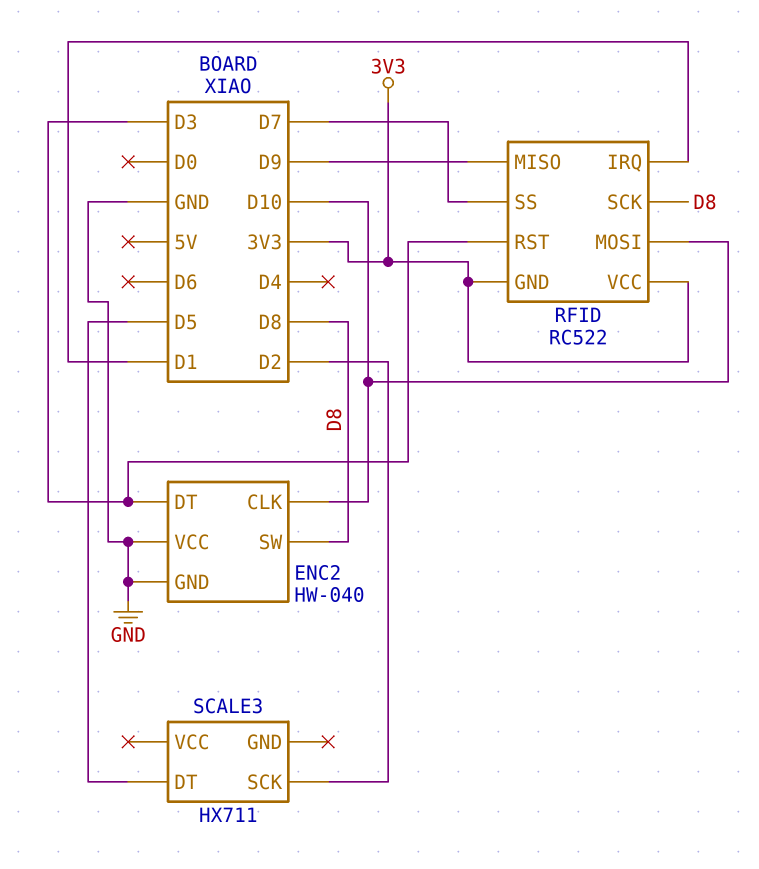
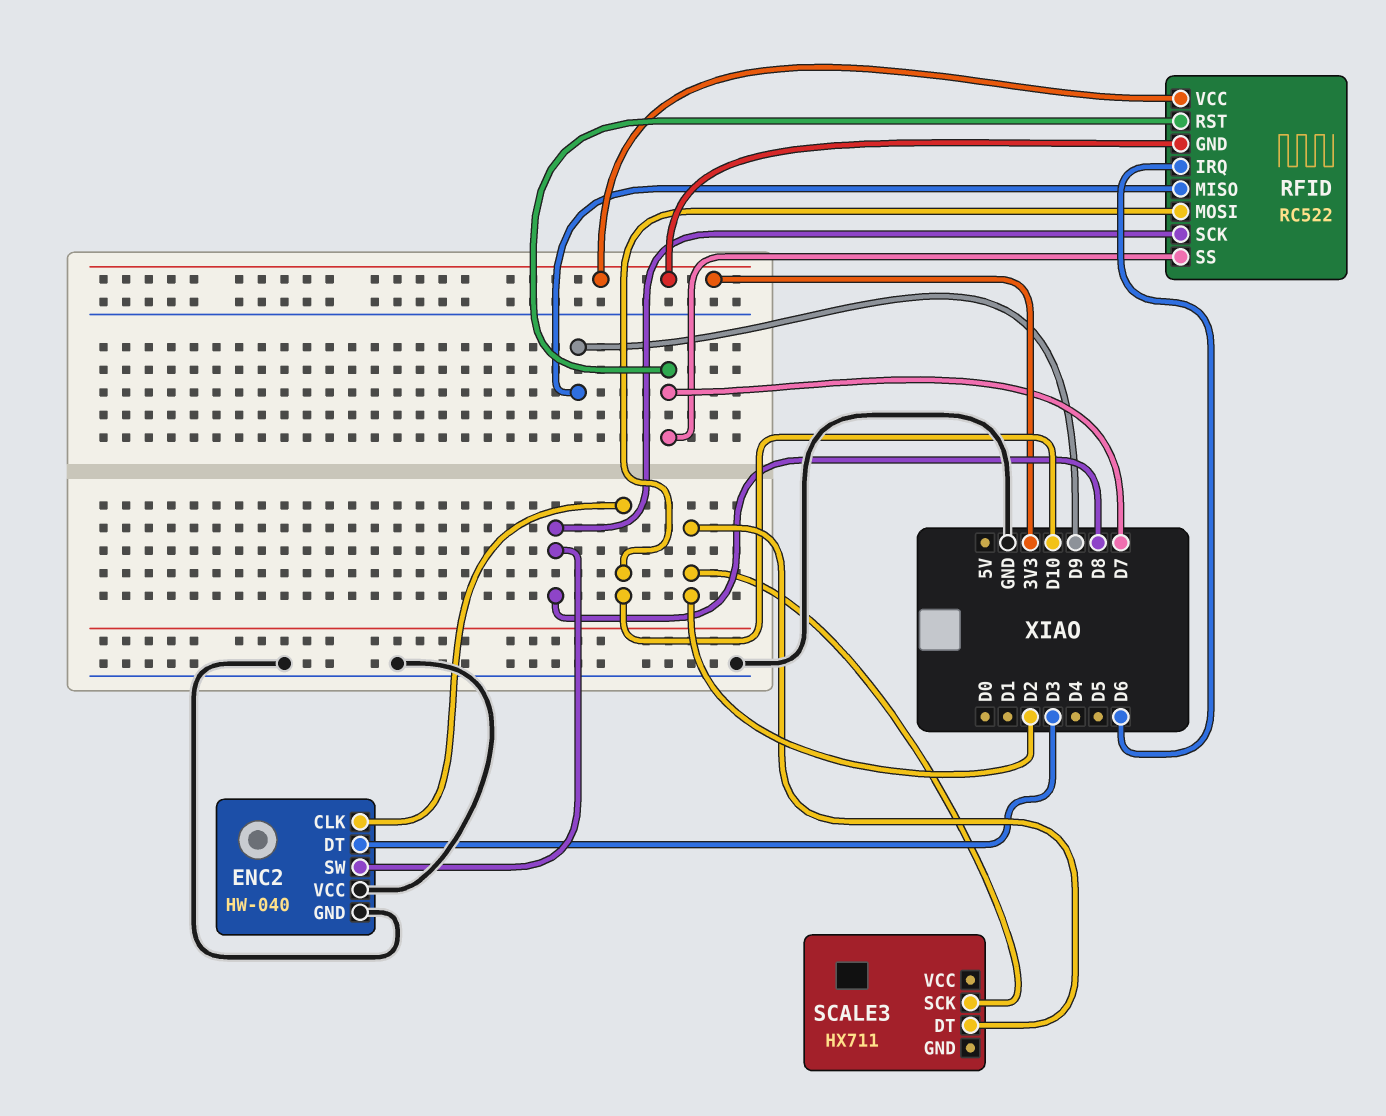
RFID pin IRQ: D1 -> D6
RFID pin RST: D3 -> D7
SCALE3 pin DT: D5 -> D2

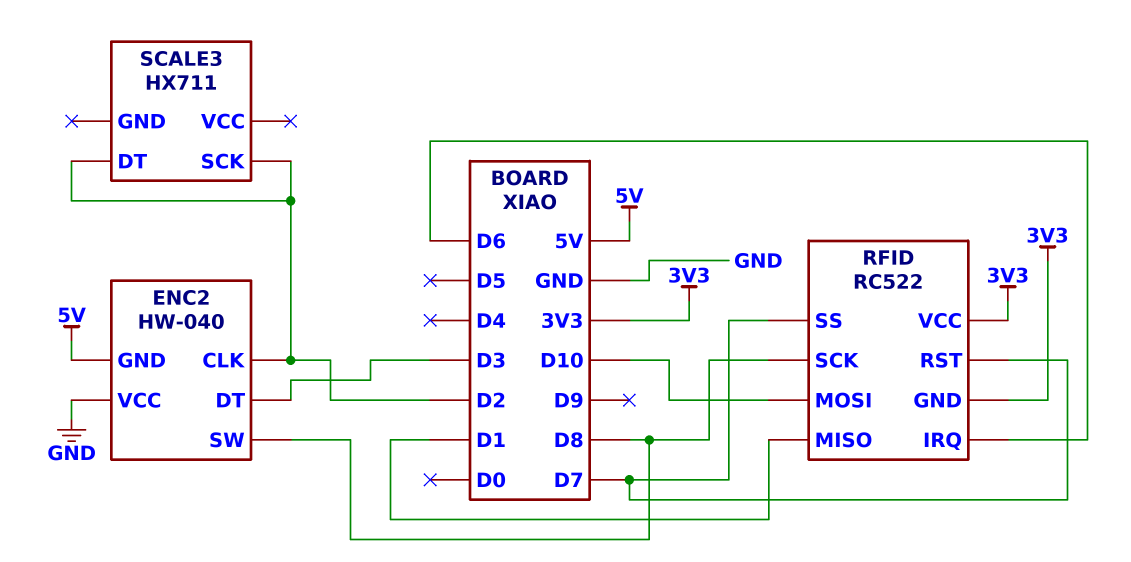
ENC2 pin CLK: D10 -> D2
ENC2 pin GND: GND -> 5V
RFID pin MISO: D9 -> D1

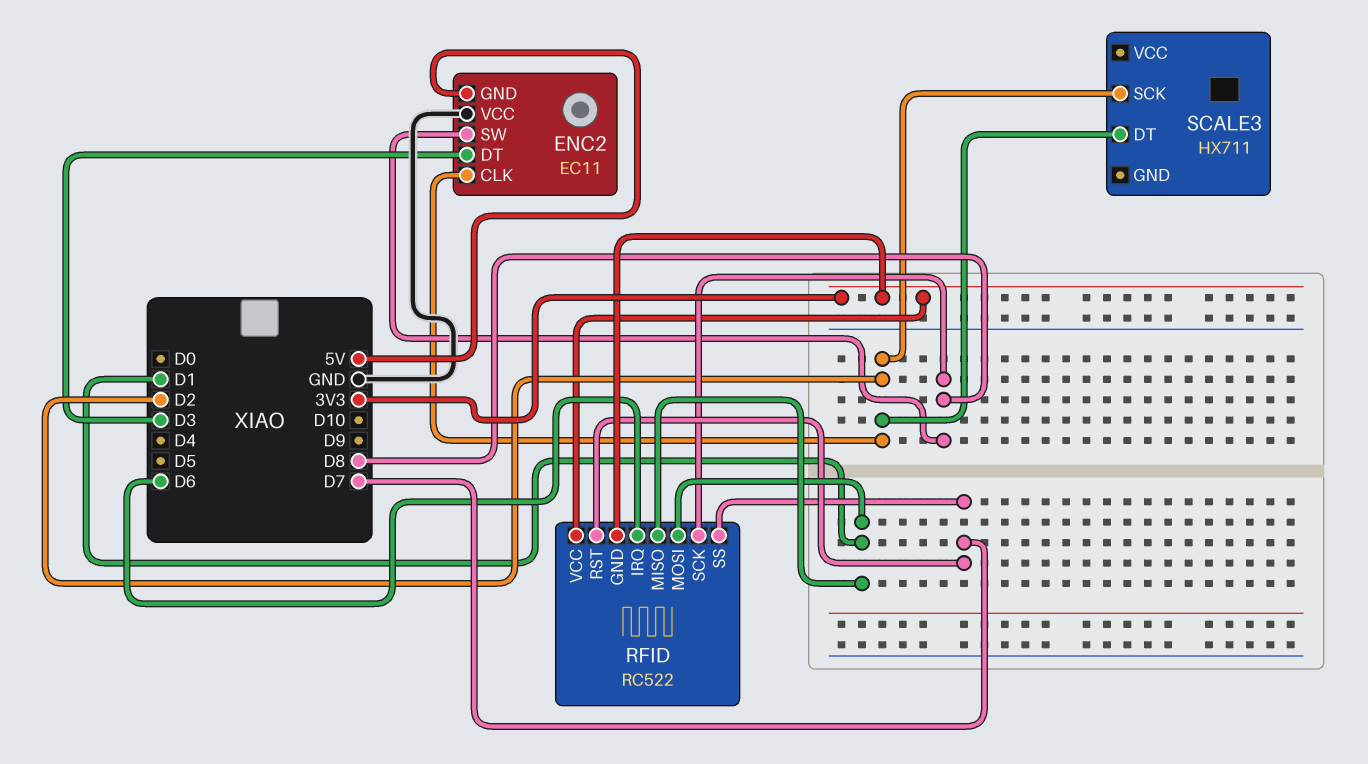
ENC2: HW-040 -> EC11
RFID pin MOSI: D10 -> D1

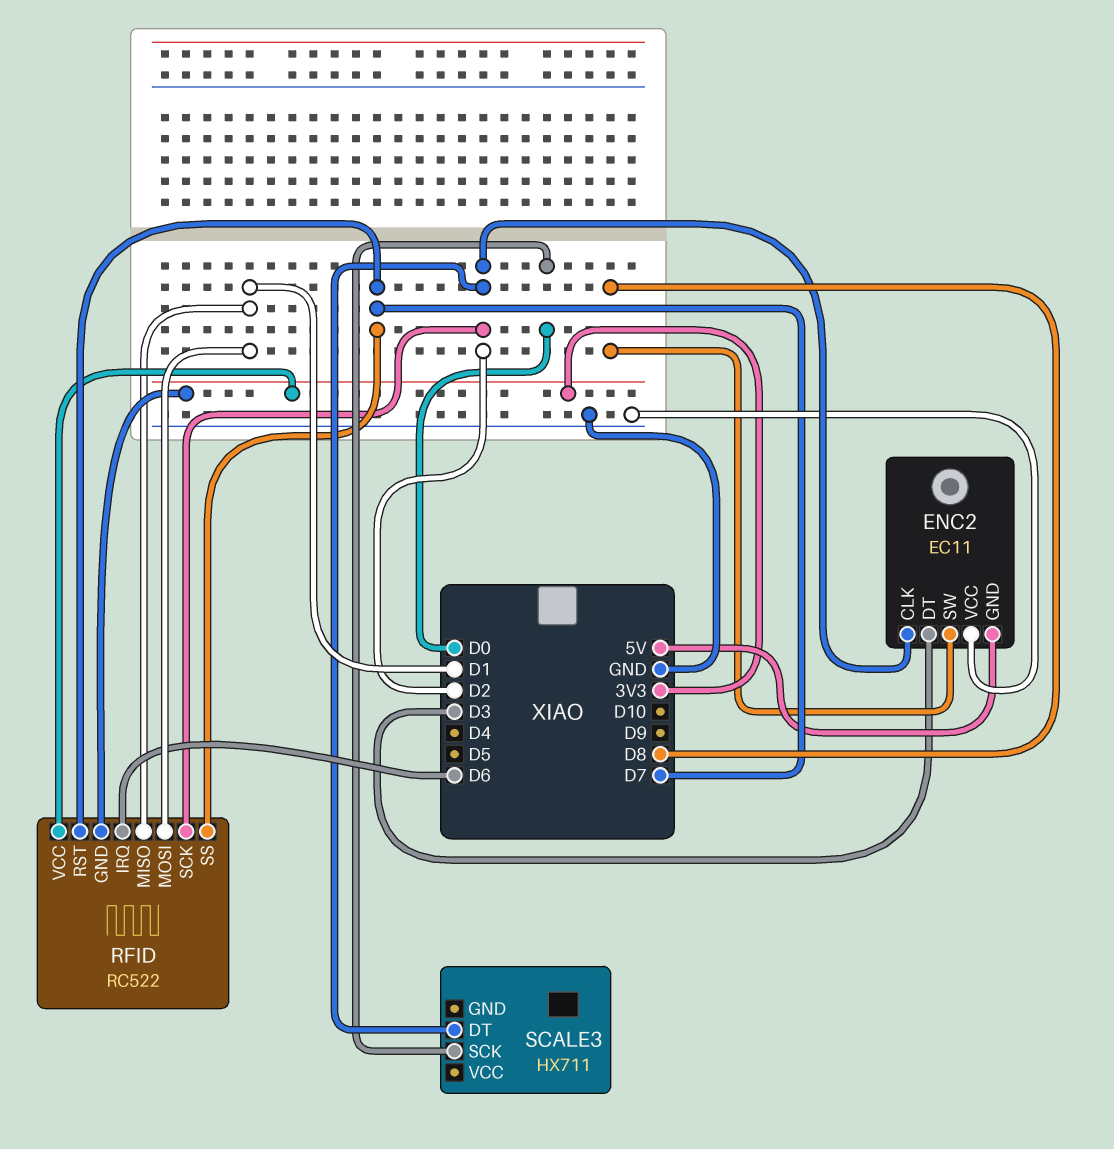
RFID pin SCK: D8 -> D2
SCALE3 pin SCK: D2 -> D0

